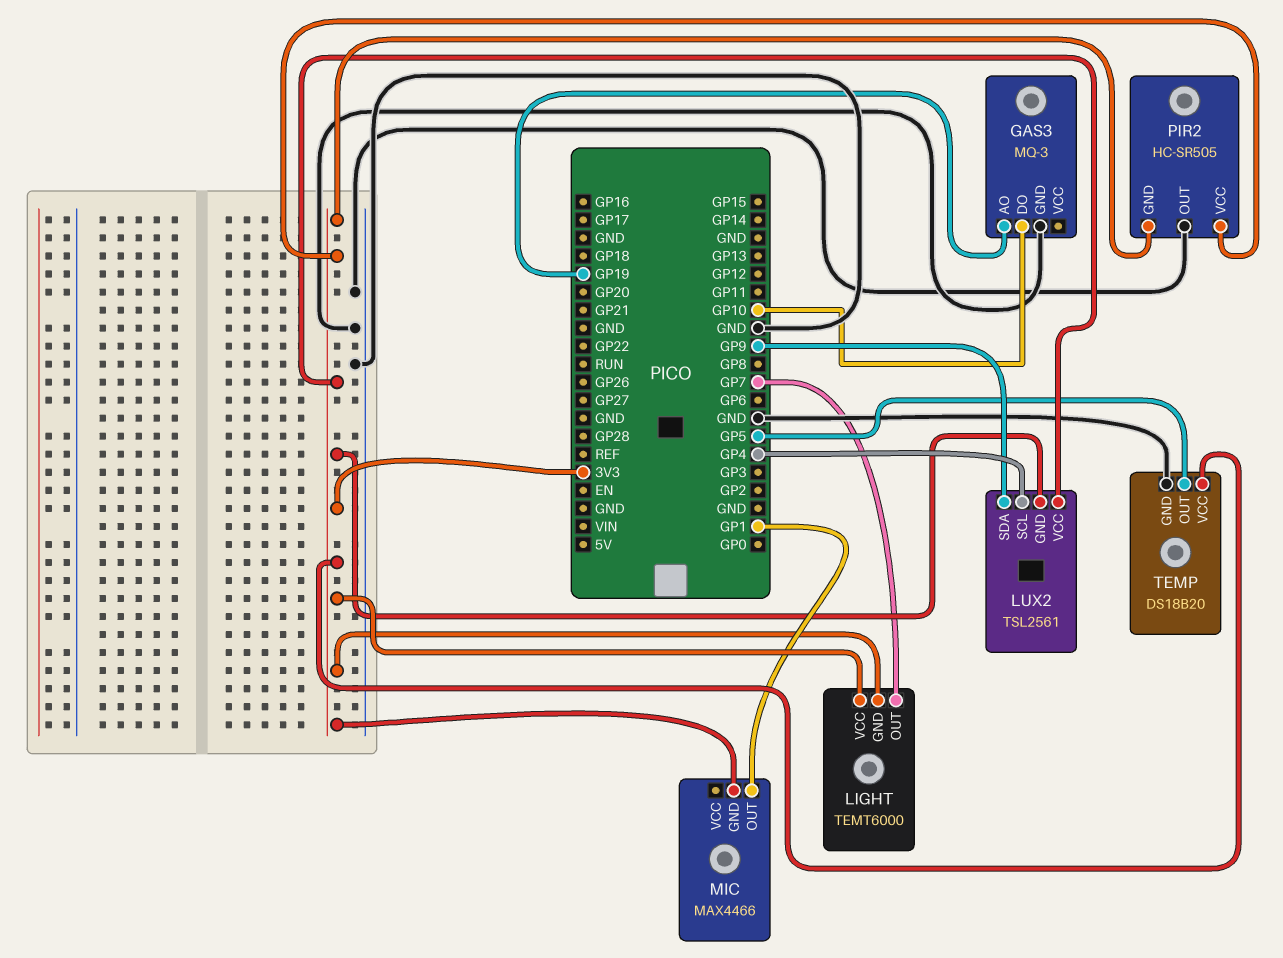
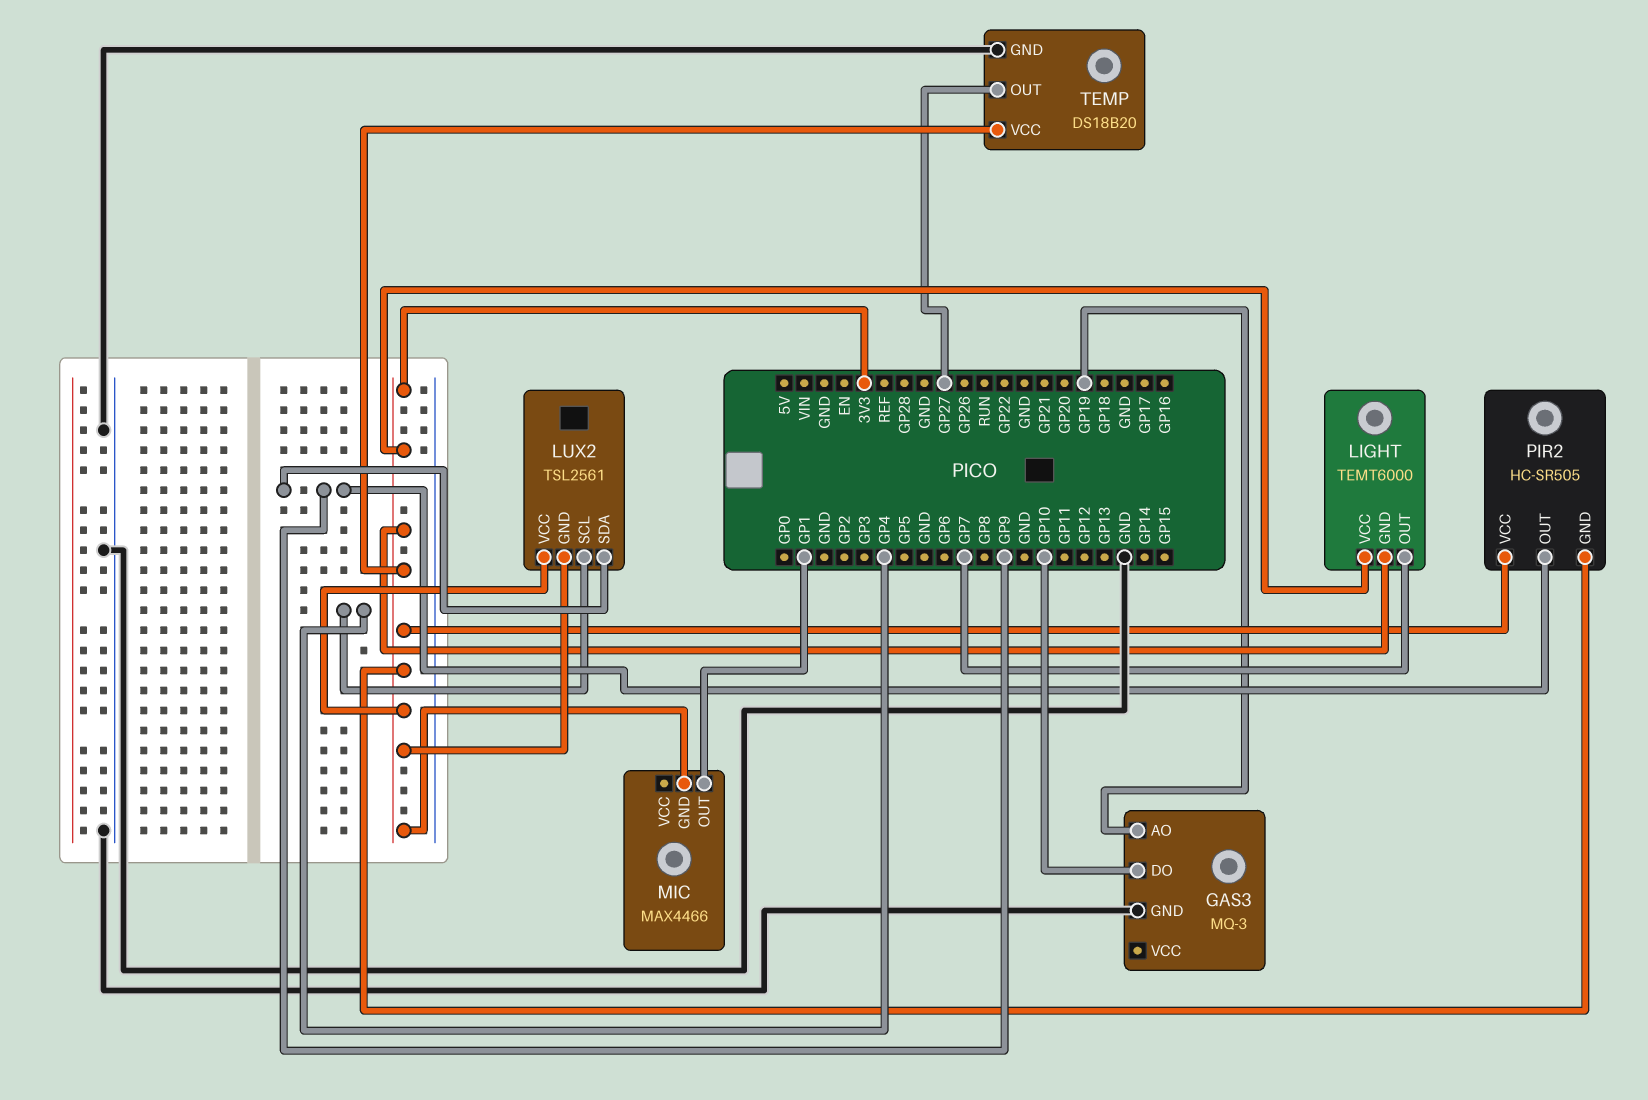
PIR2 pin OUT: GND -> GP9
TEMP pin OUT: GP5 -> GP27

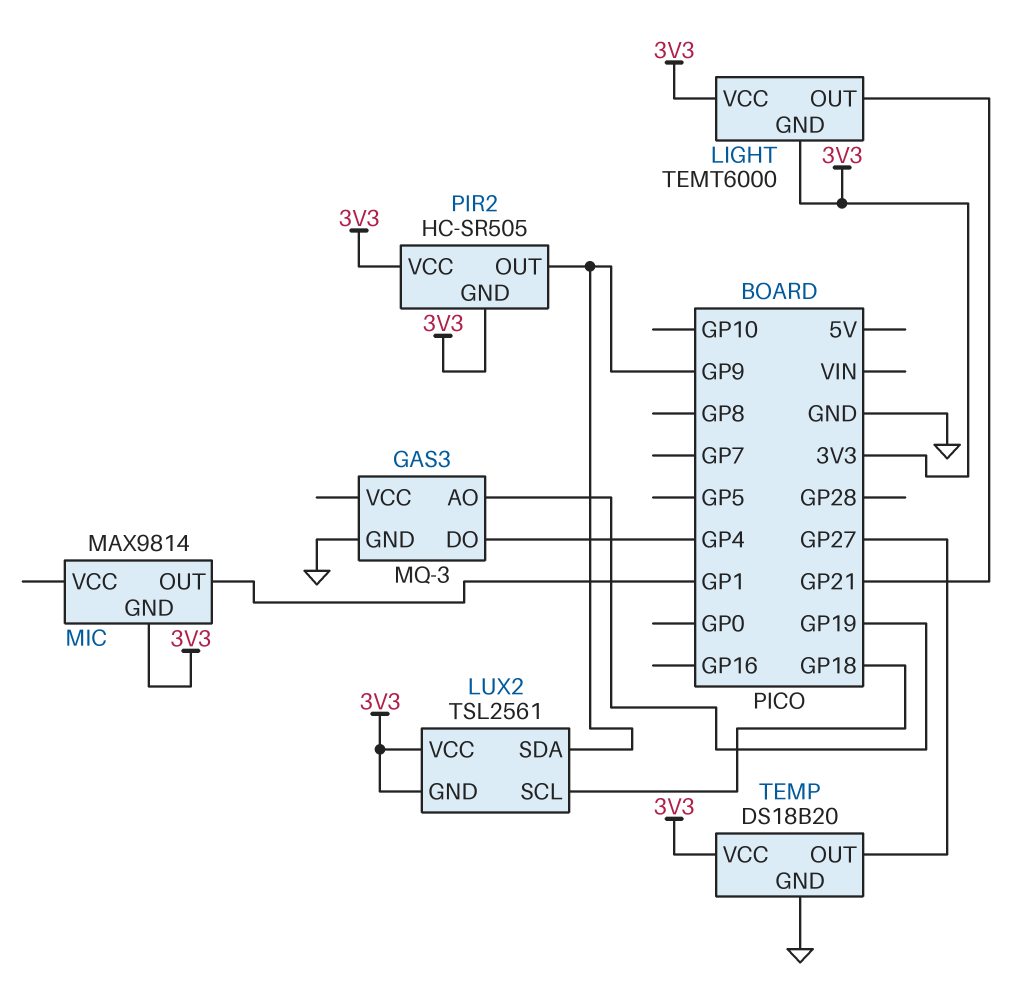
GAS3 pin DO: GP10 -> GP4
LIGHT pin OUT: GP7 -> GP21
LUX2 pin SCL: GP4 -> GP18
MIC: MAX4466 -> MAX9814

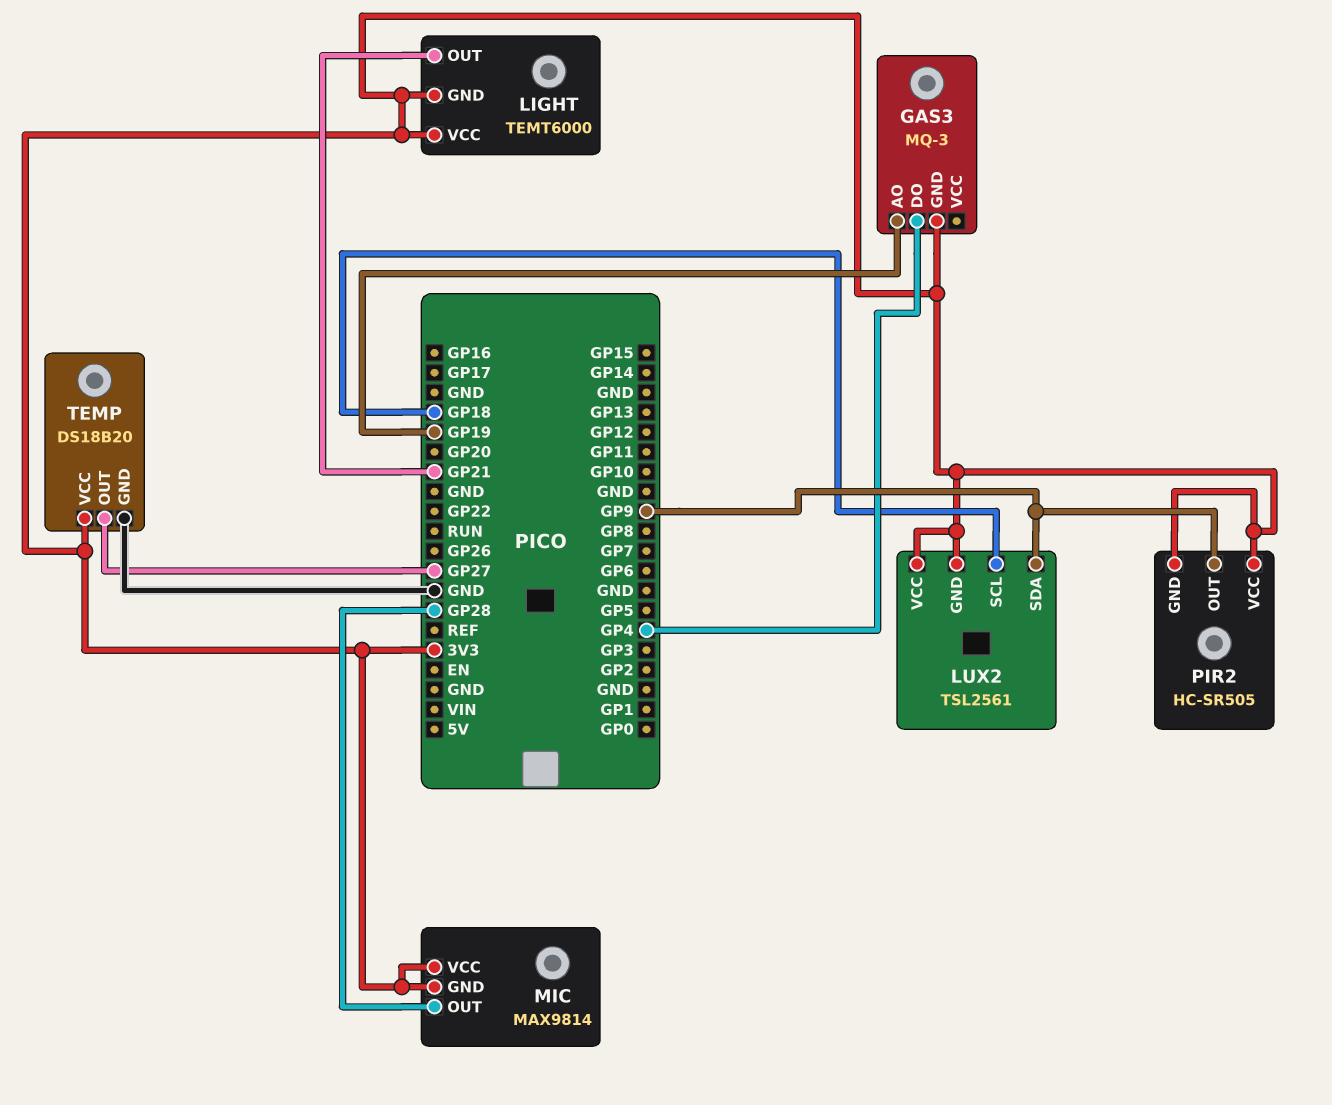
GAS3 pin GND: GND -> 3V3
MIC pin OUT: GP1 -> GP28
MIC pin VCC: none -> 3V3

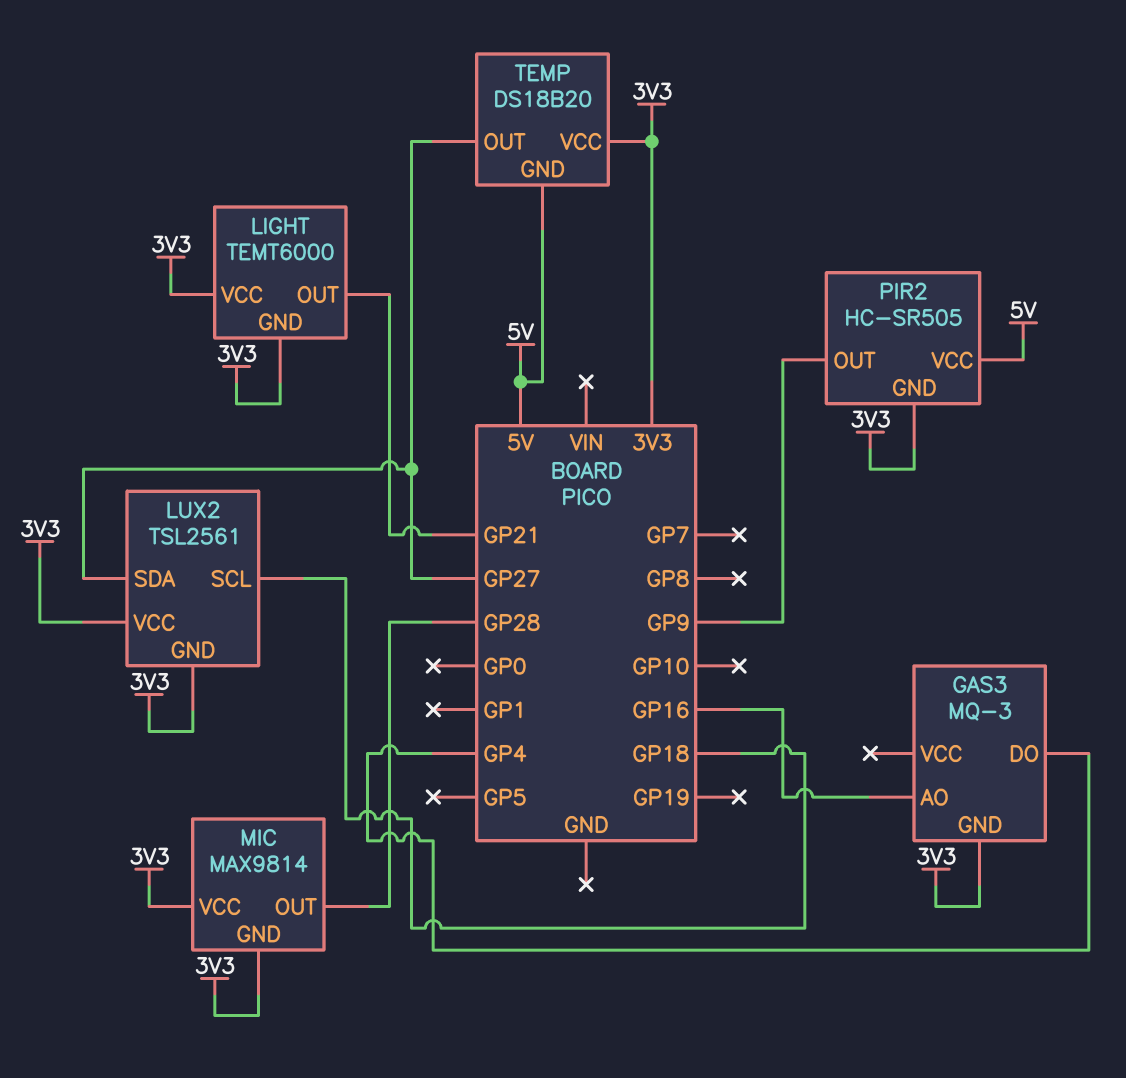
GAS3 pin AO: GP19 -> GP16
LUX2 pin SDA: GP9 -> GP27
PIR2 pin VCC: 3V3 -> 5V
TEMP pin GND: GND -> 5V

